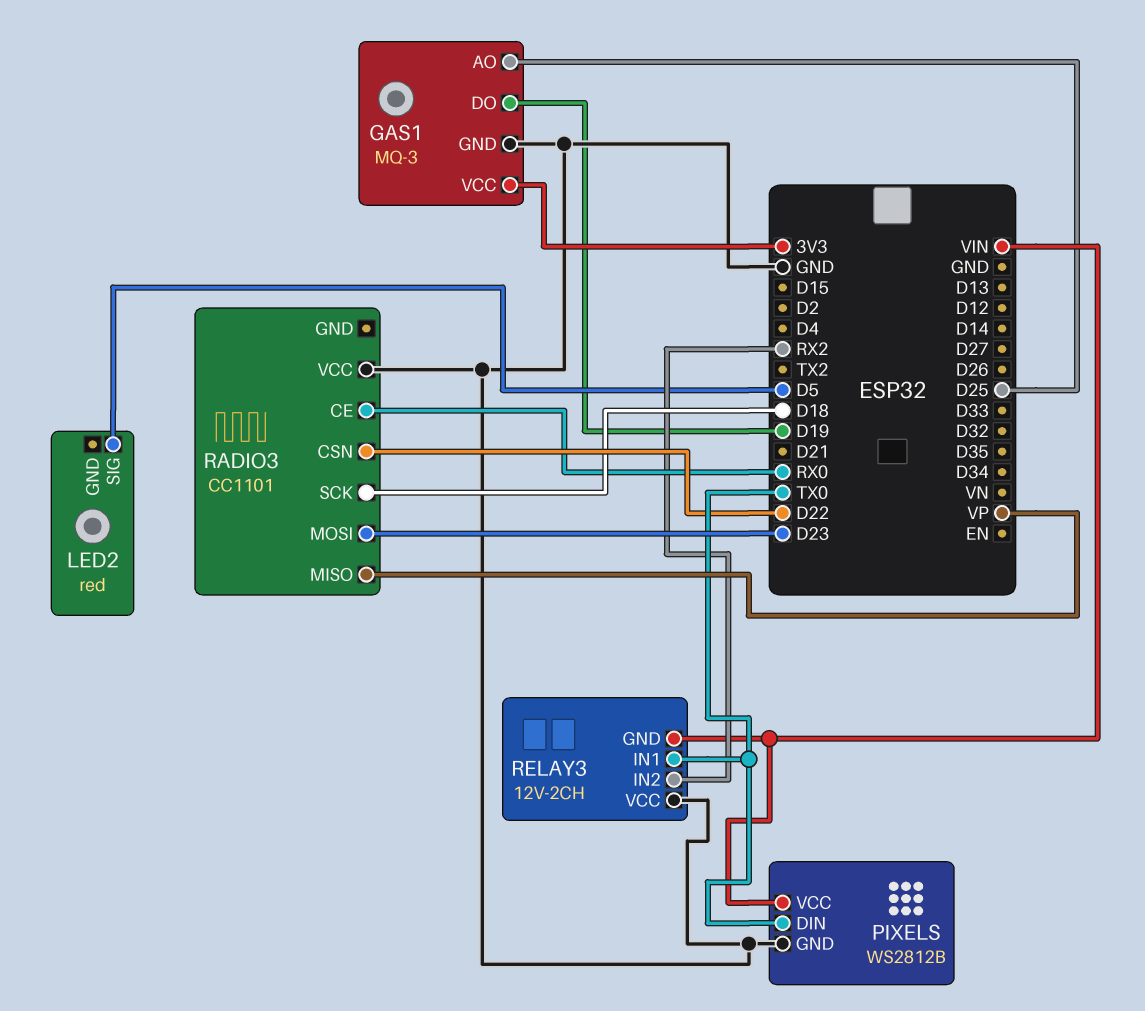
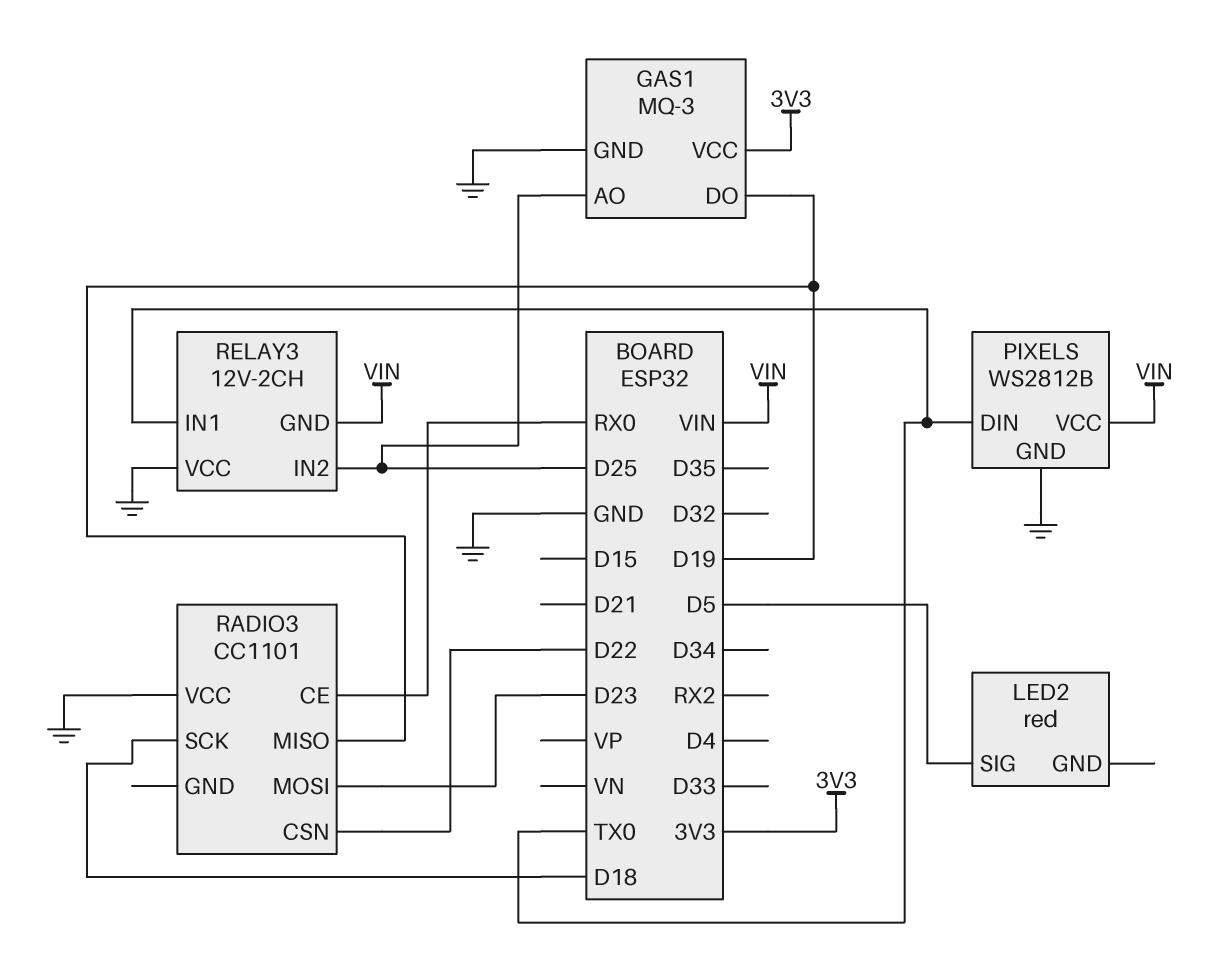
RADIO3 pin MISO: VP -> D19
RELAY3 pin IN2: RX2 -> D25

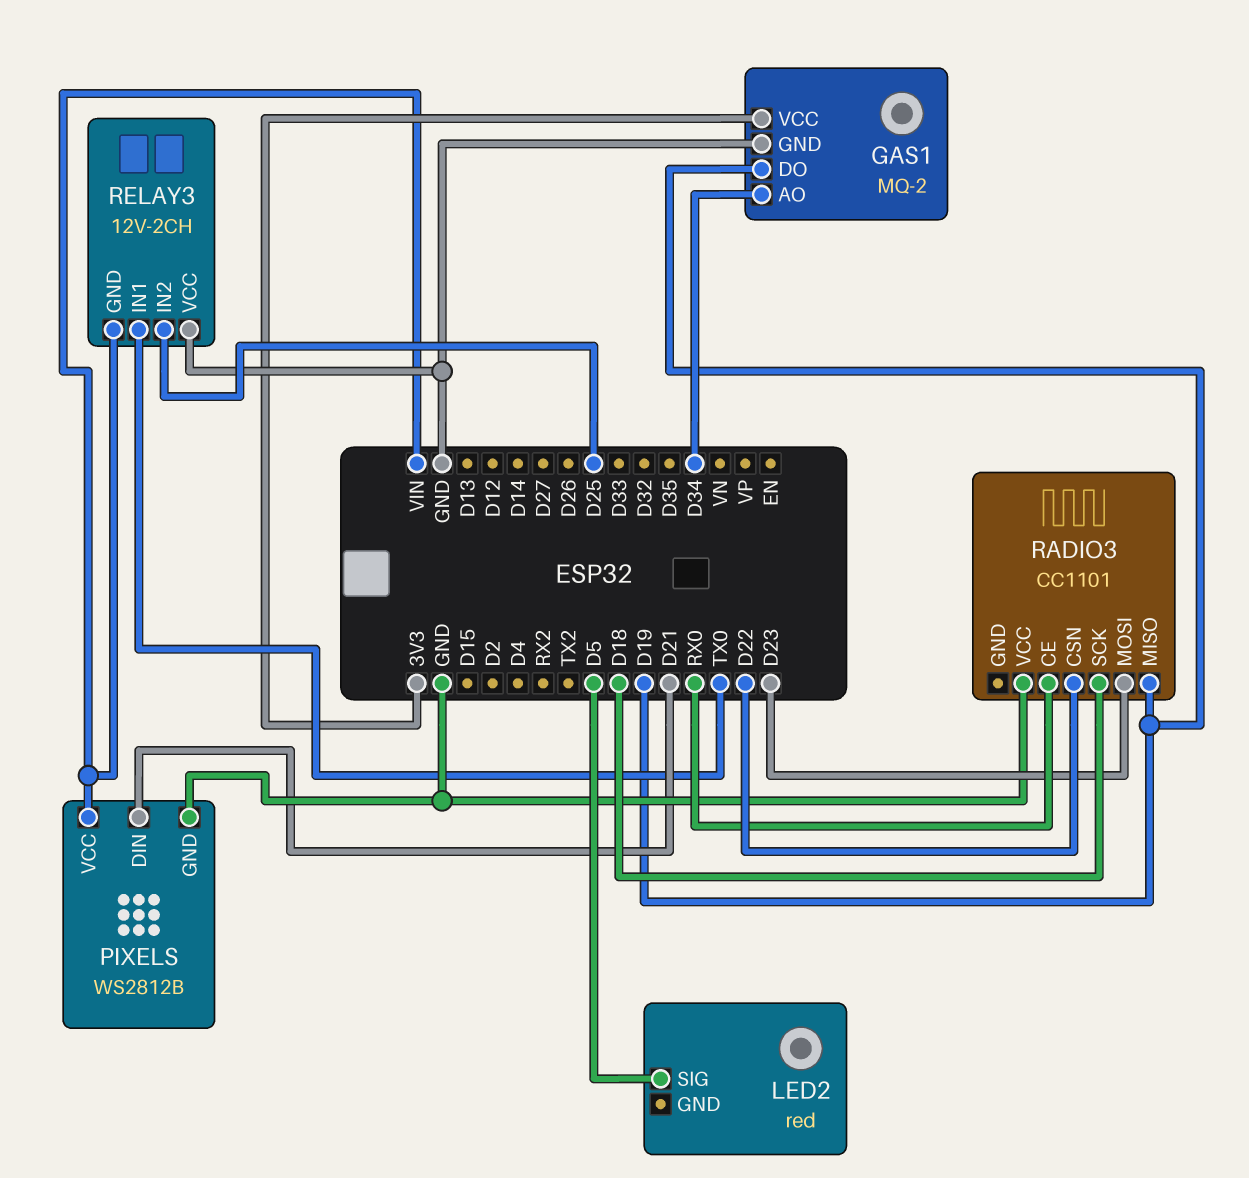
GAS1: MQ-3 -> MQ-2
GAS1 pin AO: D25 -> D34
PIXELS pin DIN: TX0 -> D21

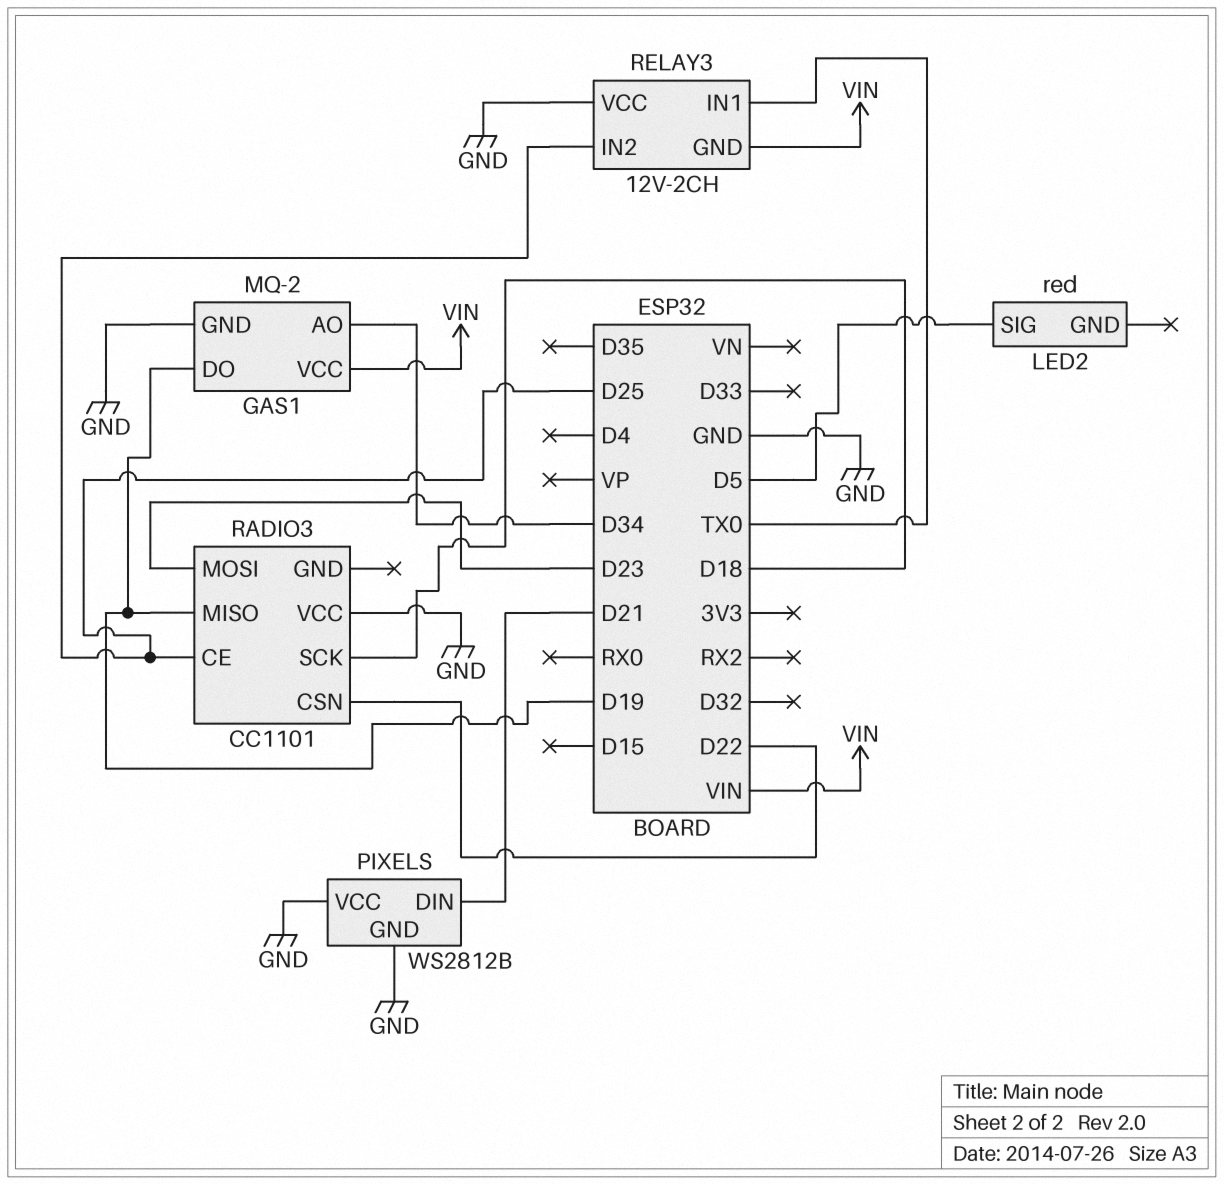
GAS1 pin VCC: 3V3 -> VIN
PIXELS pin VCC: VIN -> GND
RADIO3 pin CE: RX0 -> D25

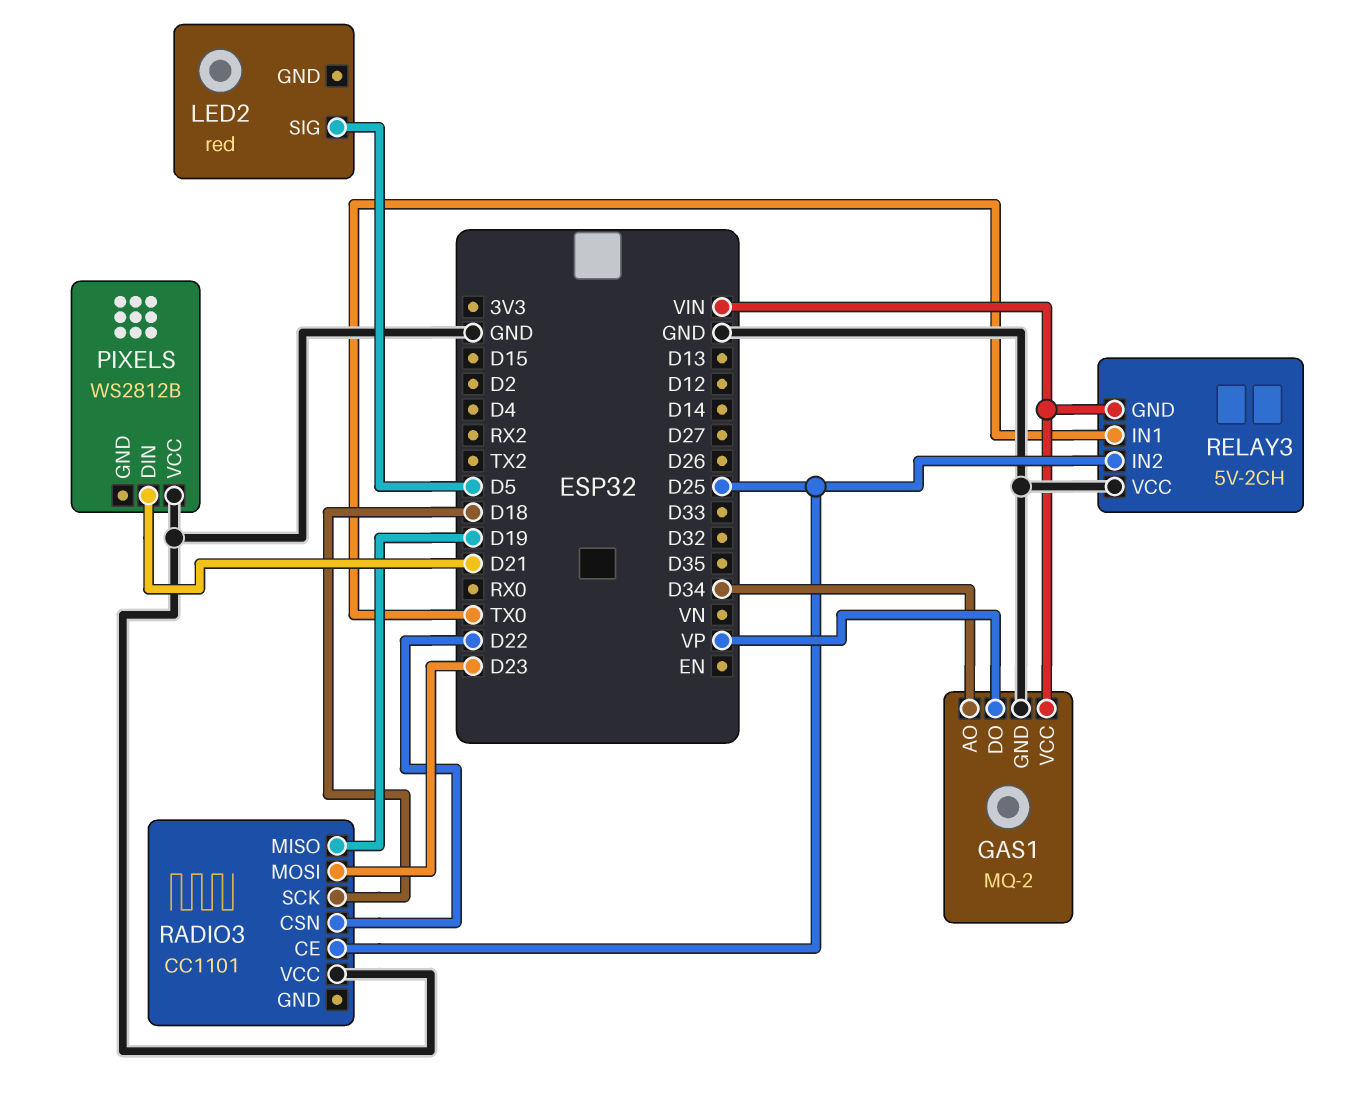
GAS1 pin DO: D19 -> VP
PIXELS pin GND: GND -> none
RELAY3: 12V-2CH -> 5V-2CH

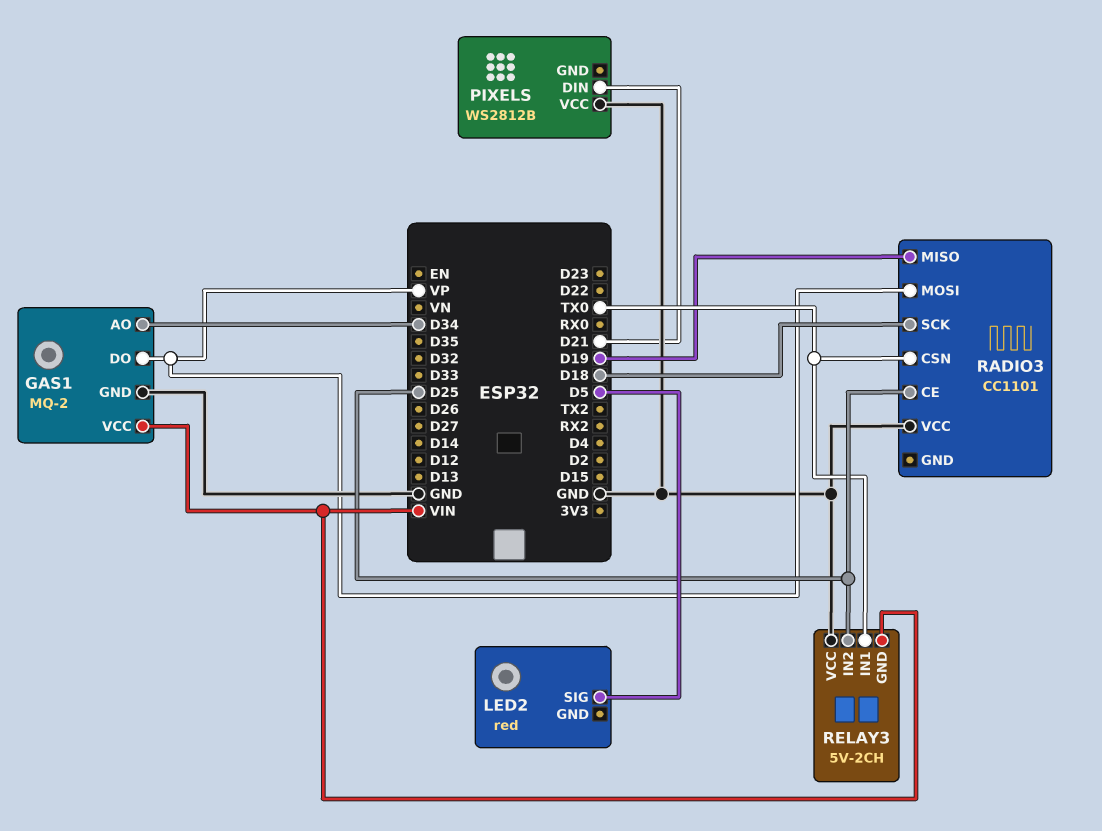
RADIO3 pin CSN: D22 -> TX0
RADIO3 pin MOSI: D23 -> VP

